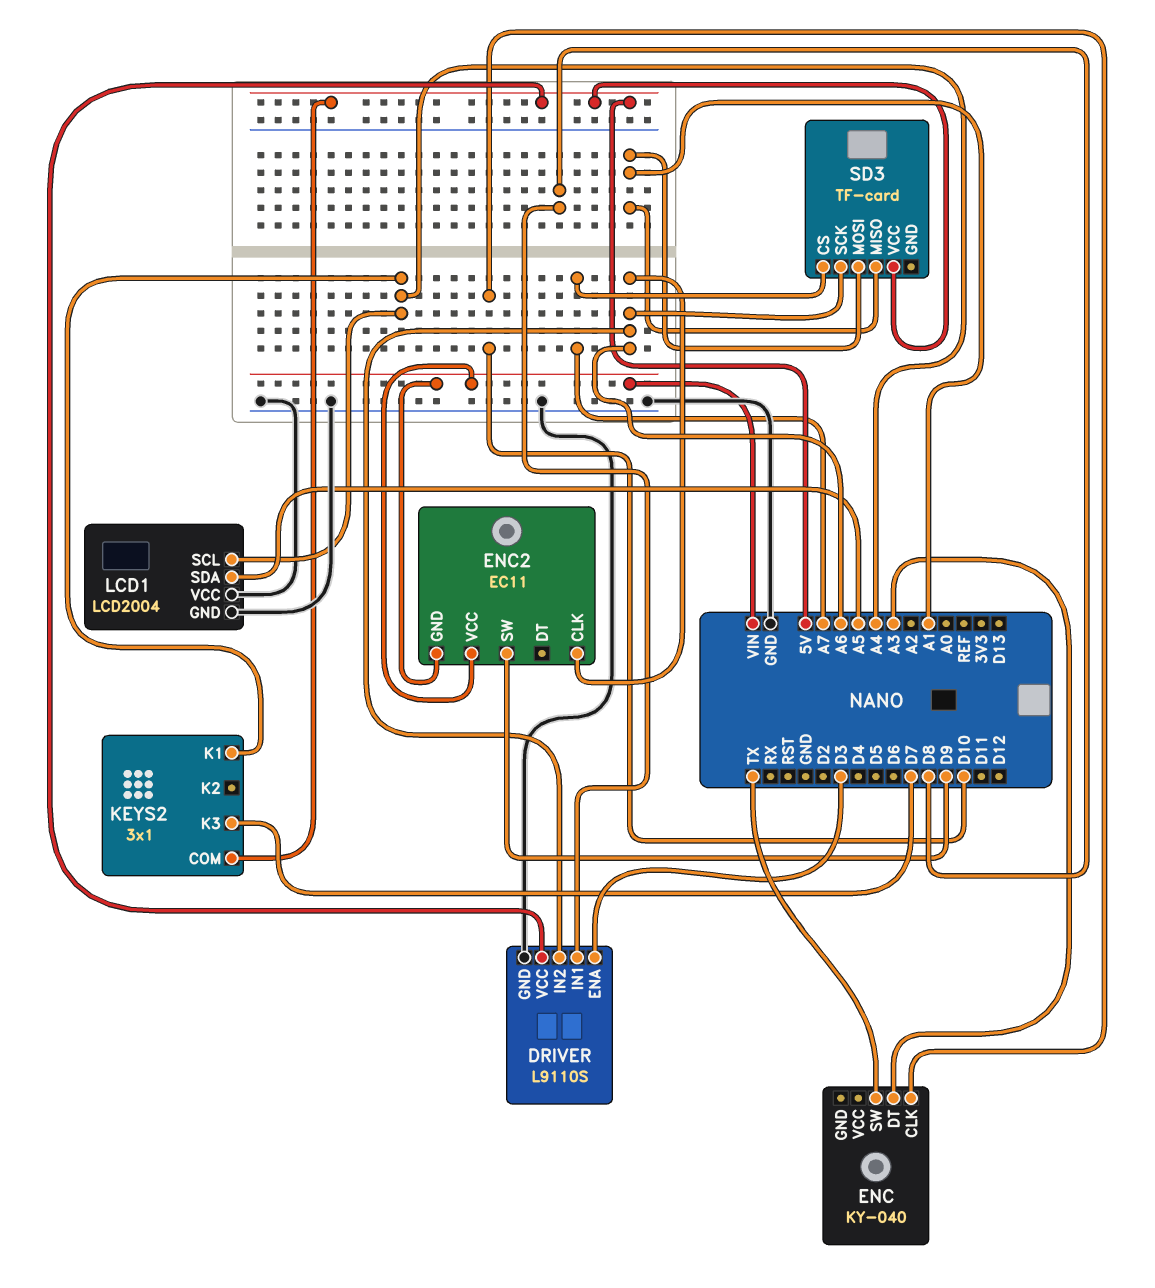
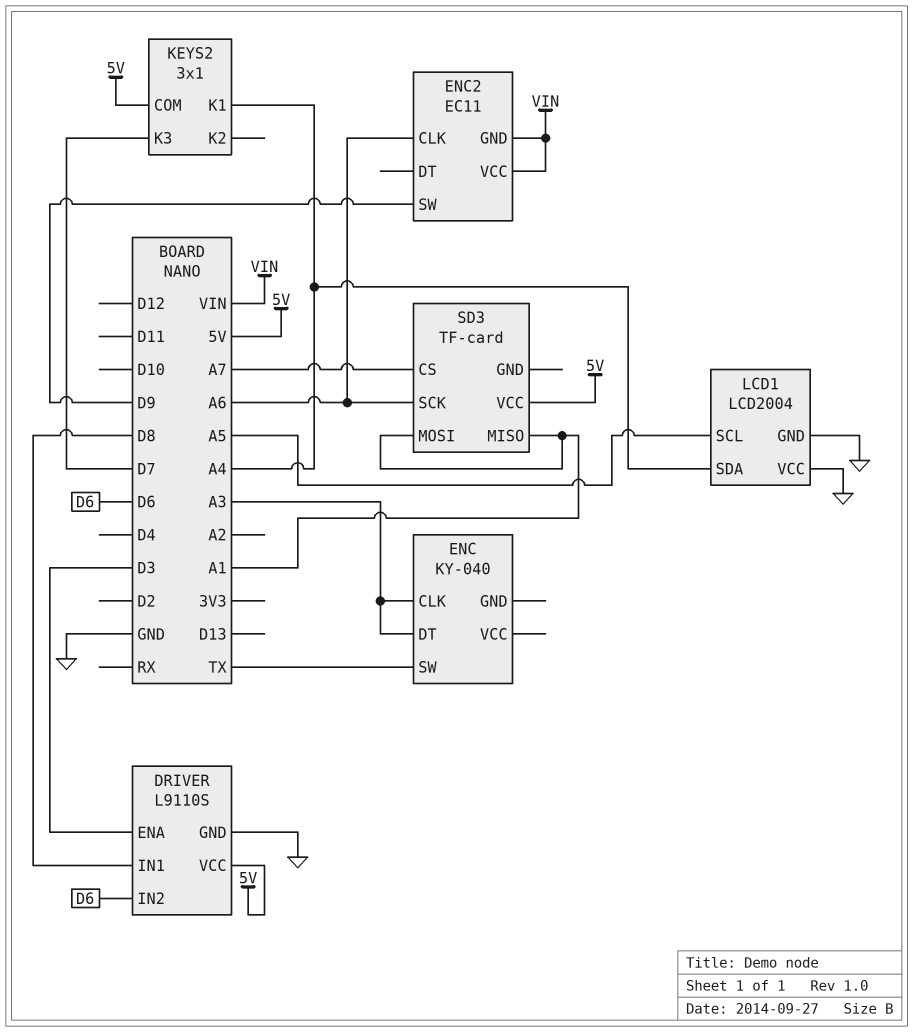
DRIVER pin IN2: A6 -> D6
ENC pin CLK: D10 -> A3
LCD1 pin SCL: A4 -> A5
LCD1 pin SDA: A5 -> A4

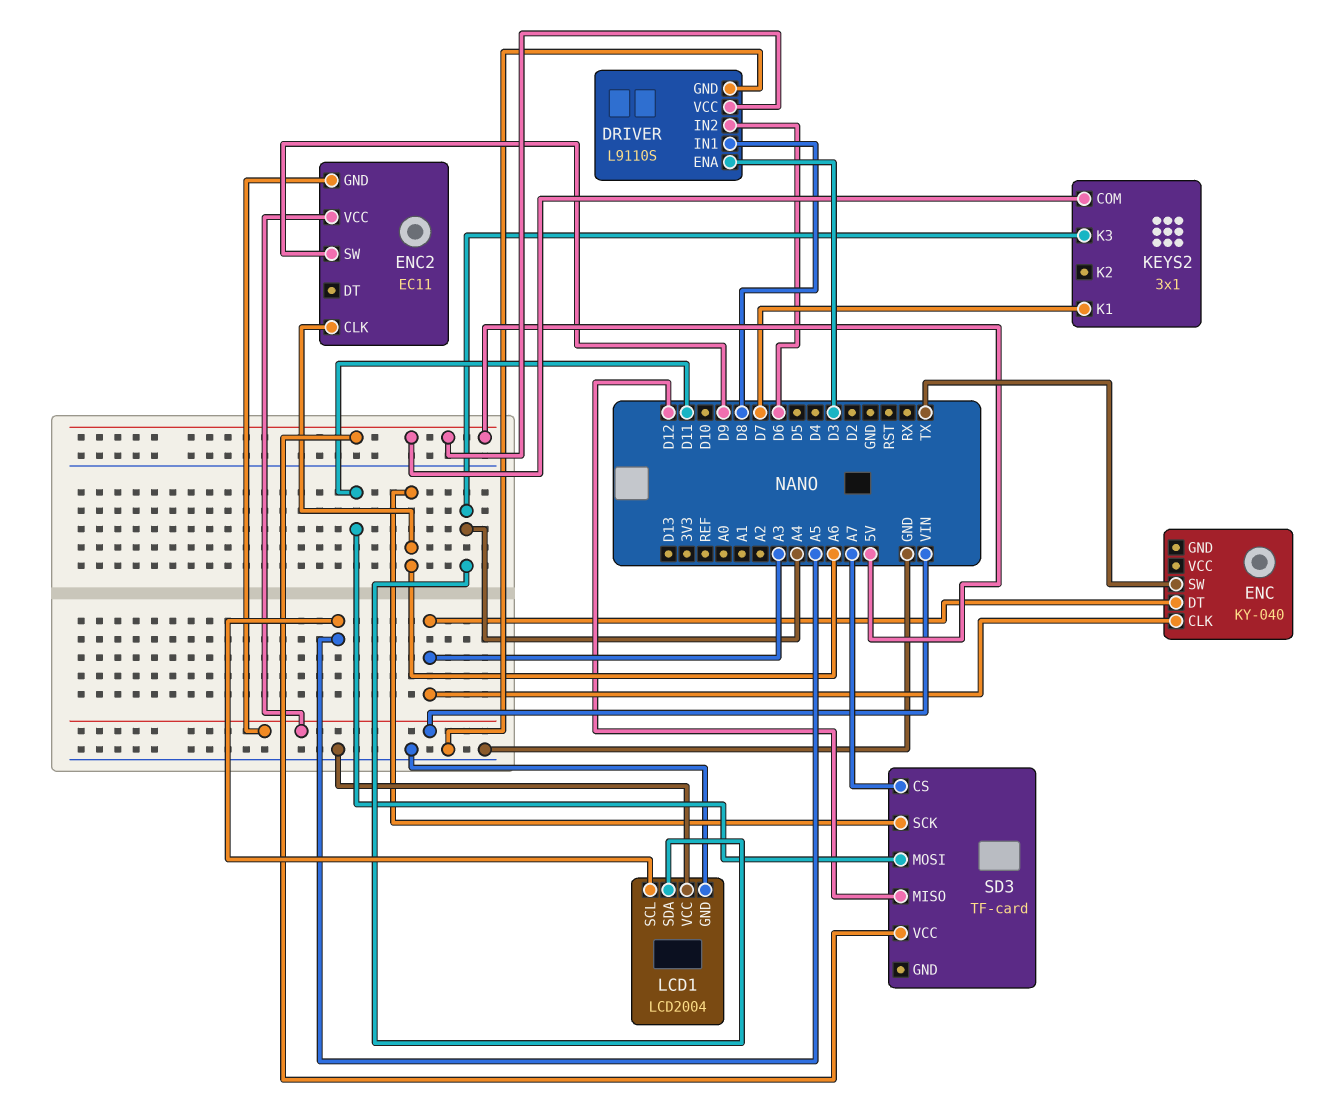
KEYS2 pin K1: A4 -> D7
KEYS2 pin K3: D7 -> A4
SD3 pin MISO: A1 -> D12
SD3 pin MOSI: A1 -> D11

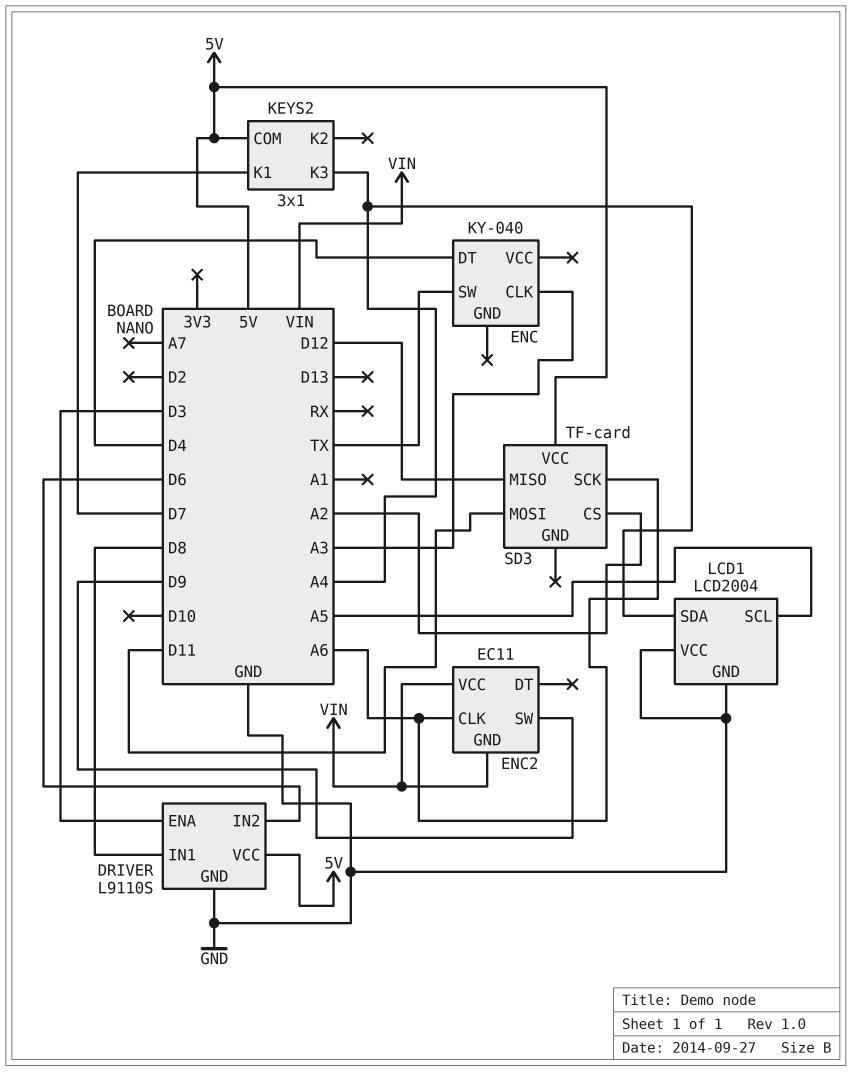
ENC pin DT: A3 -> D4
SD3 pin CS: A7 -> A2

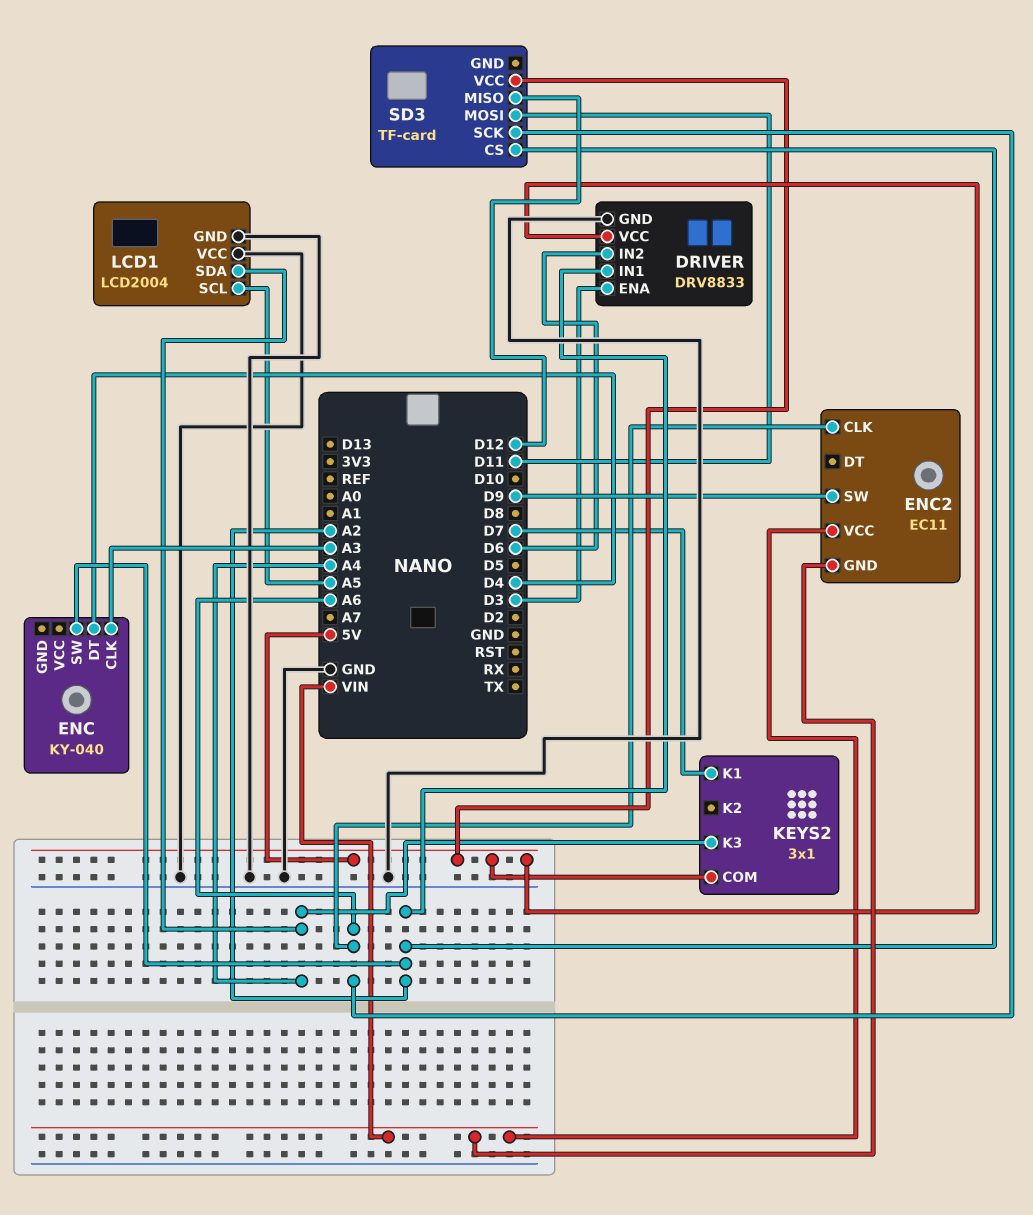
DRIVER: L9110S -> DRV8833
DRIVER pin IN1: D8 -> A2
ENC pin SW: TX -> A2

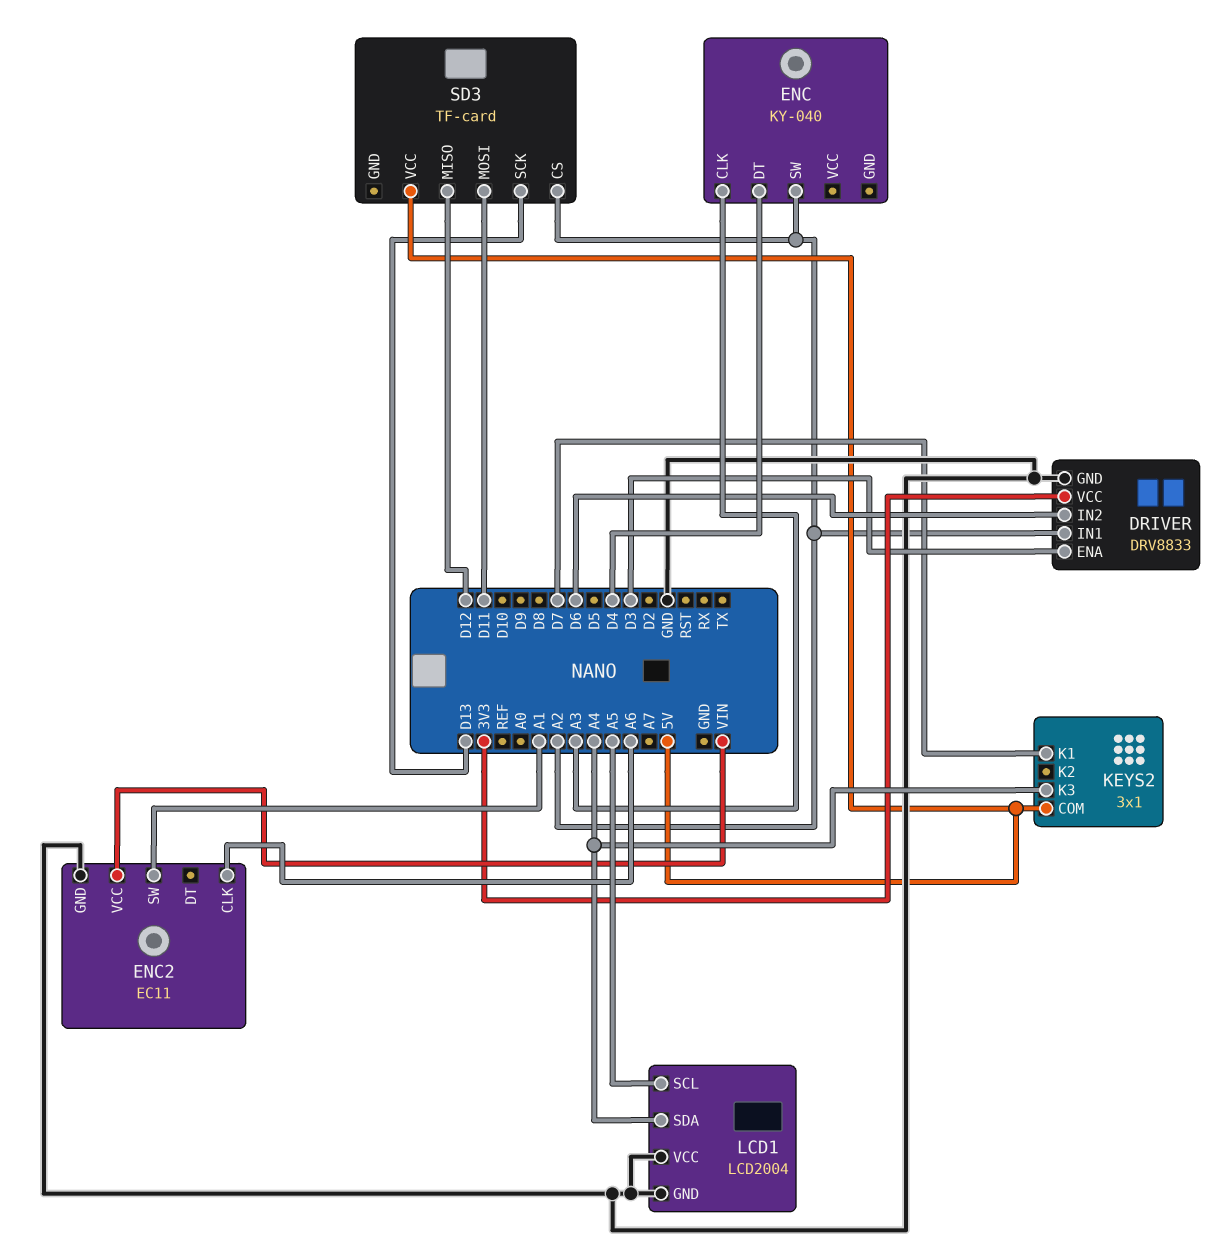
DRIVER pin VCC: 5V -> 3V3
ENC2 pin GND: VIN -> GND
ENC2 pin SW: D9 -> A1
SD3 pin SCK: A6 -> D13

